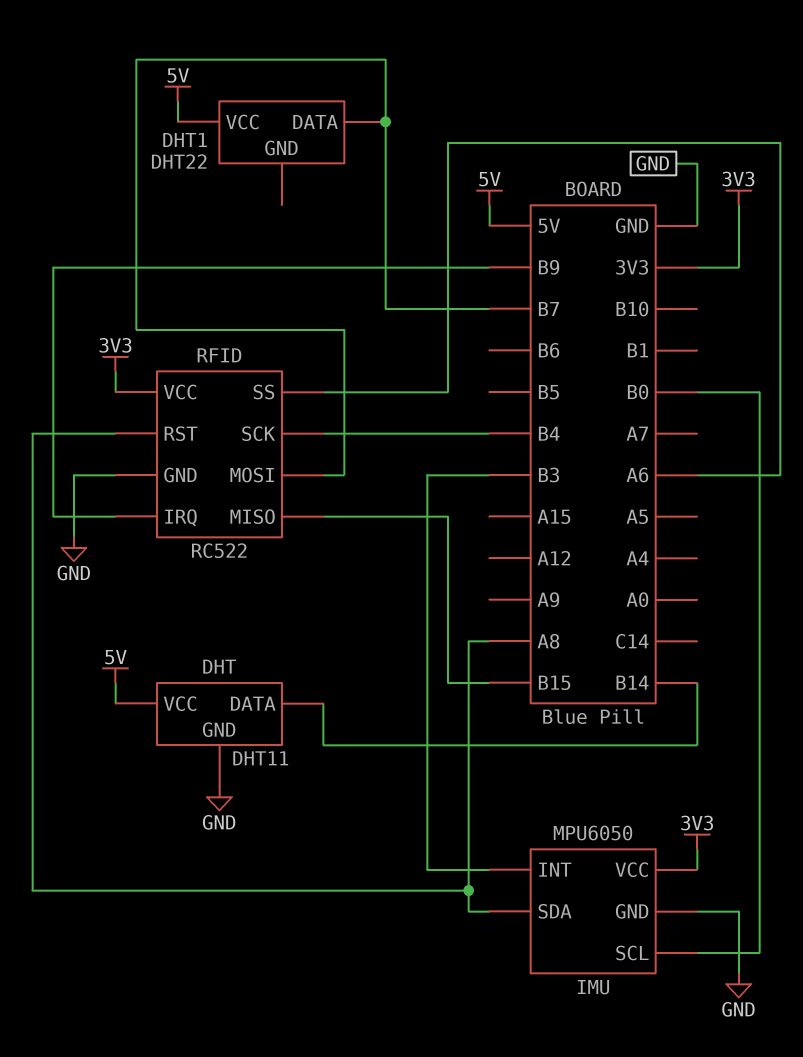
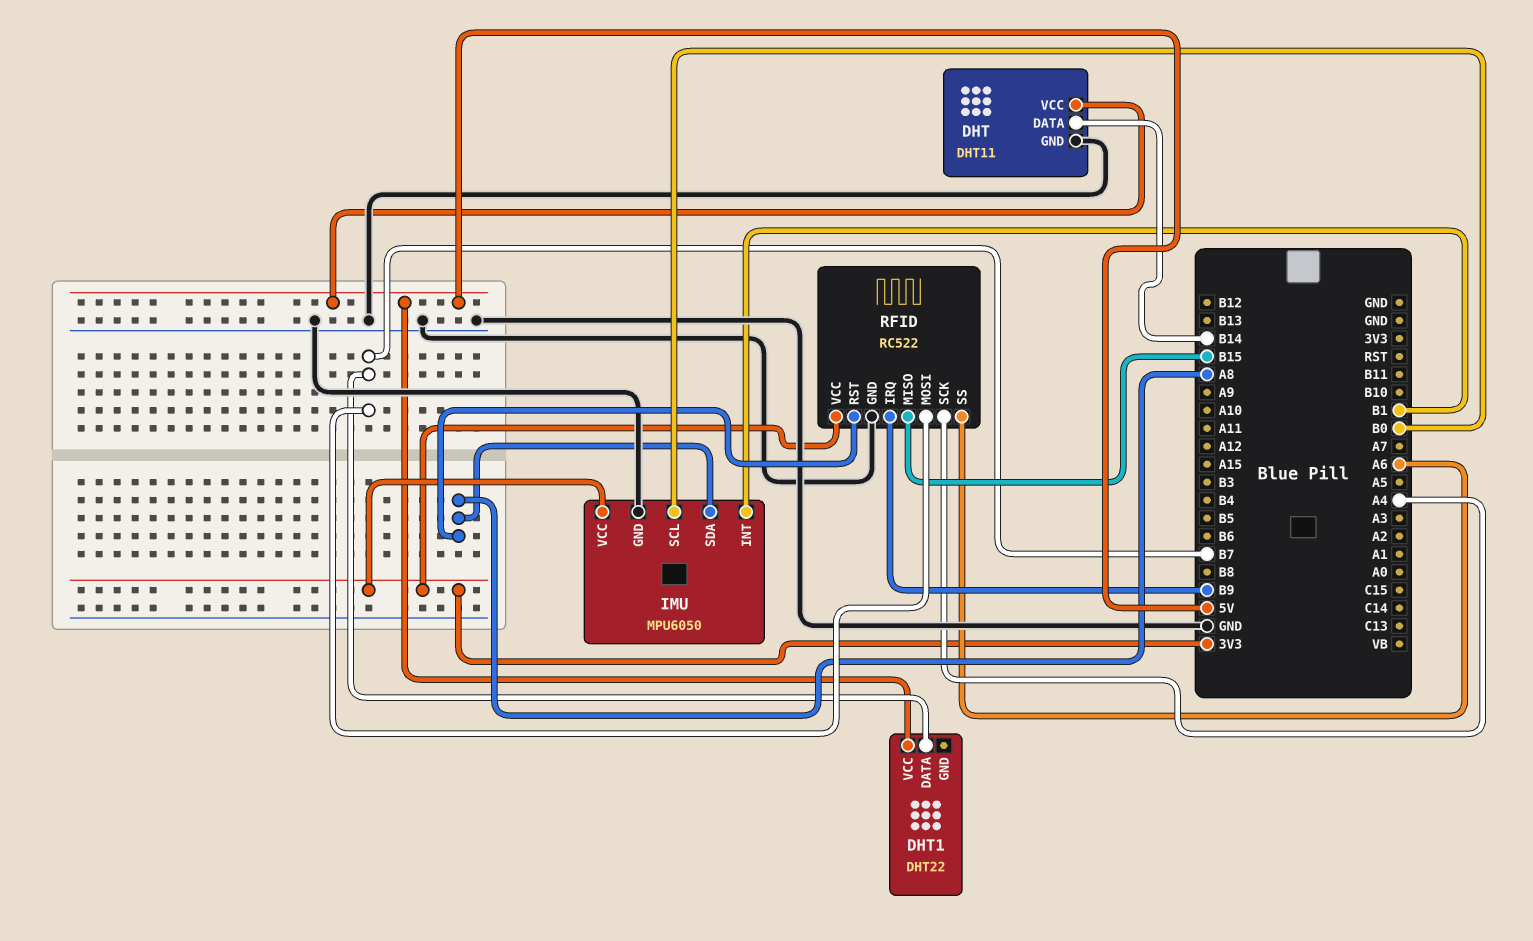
IMU pin INT: B3 -> B1
RFID pin SCK: B4 -> A4

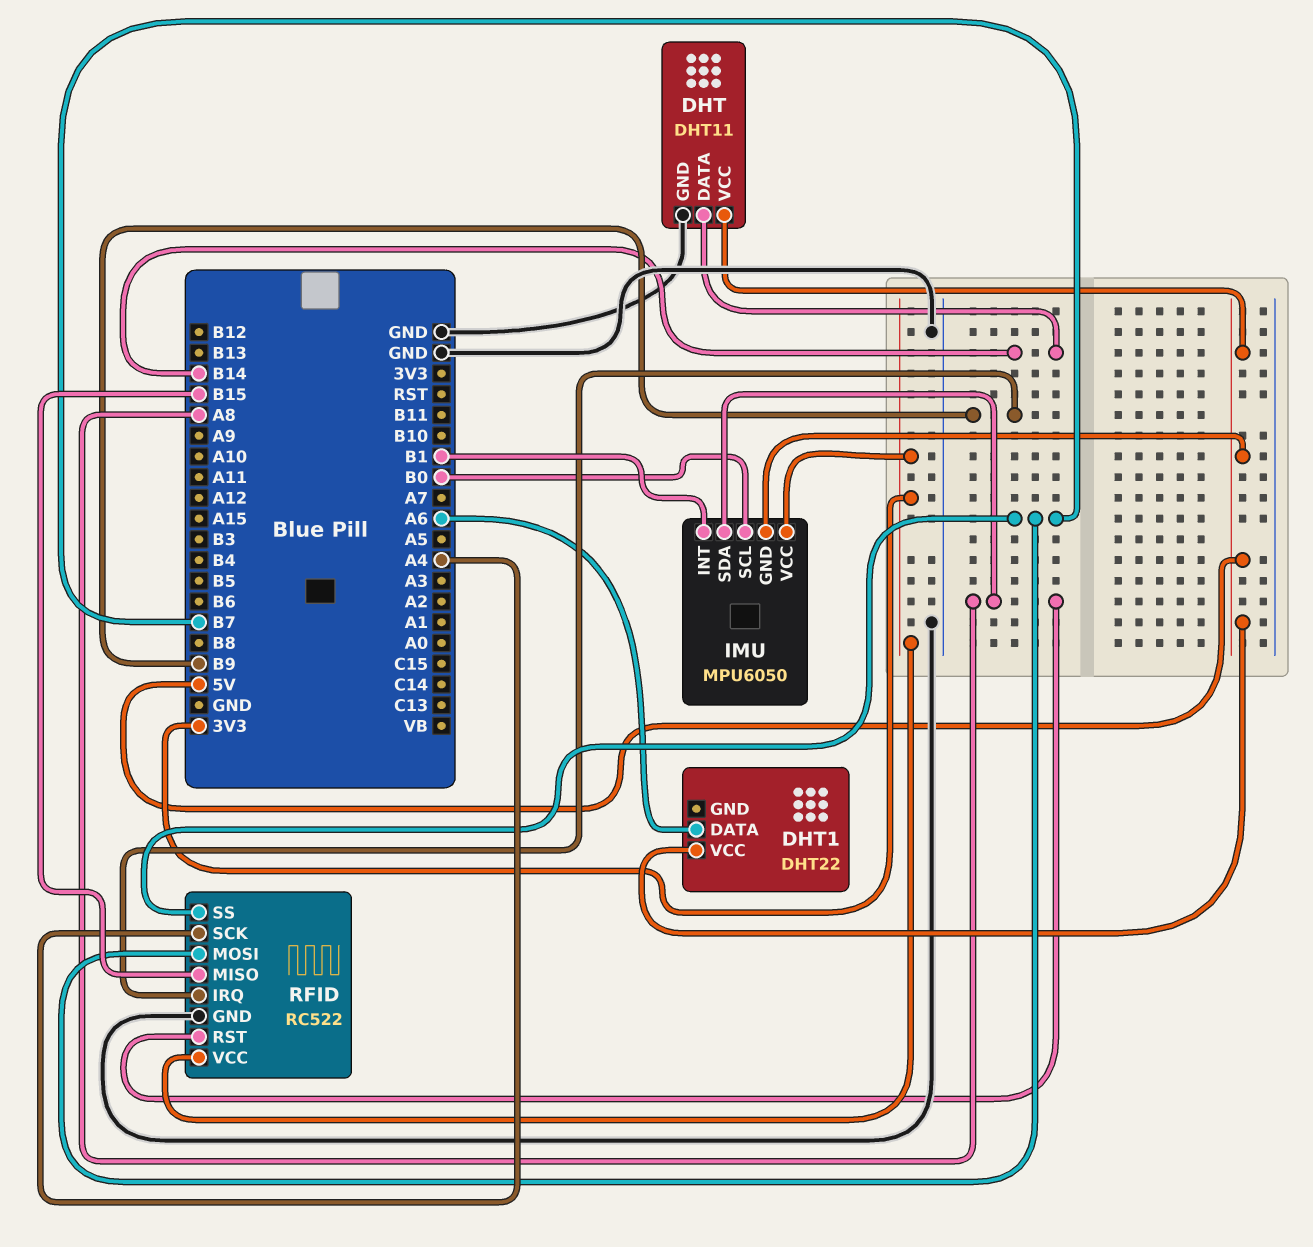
DHT1 pin DATA: B7 -> A6
IMU pin GND: GND -> 5V
RFID pin SS: A6 -> B7

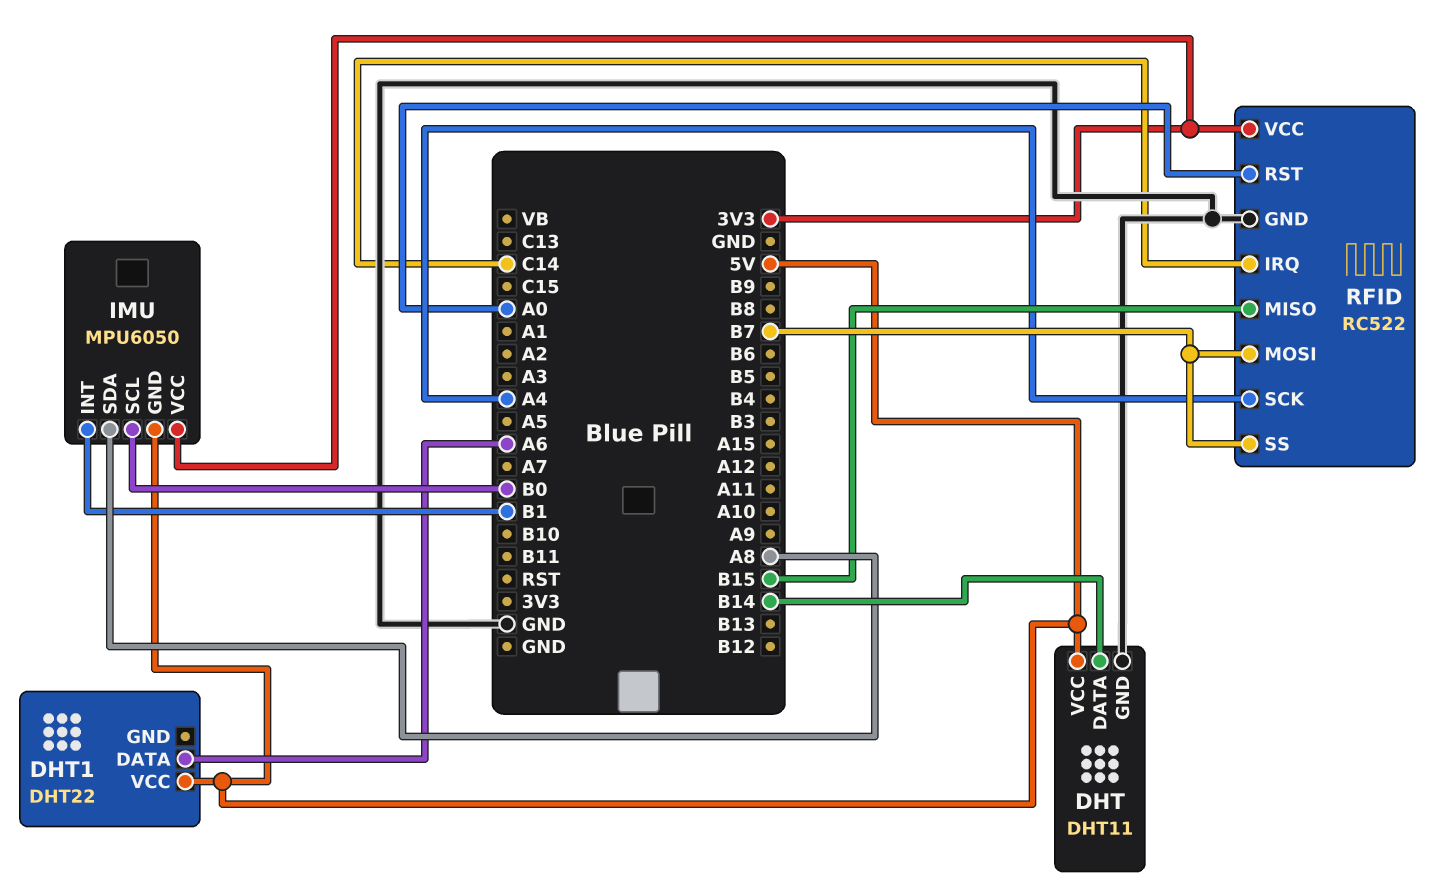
RFID pin IRQ: B9 -> C14
RFID pin RST: A8 -> A0

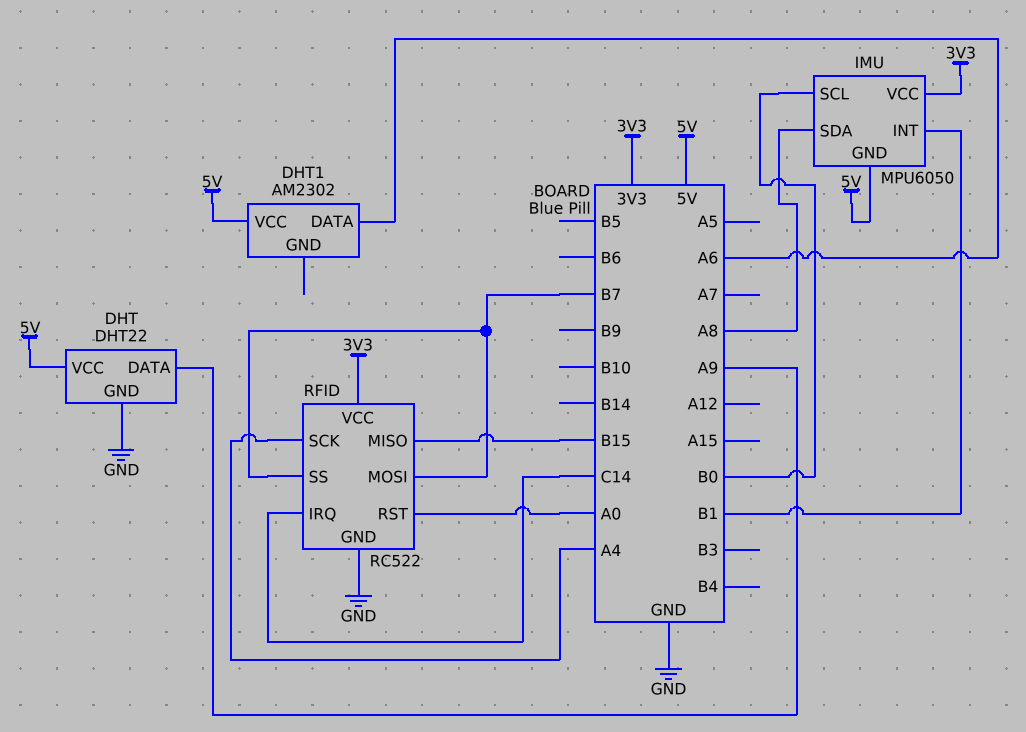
DHT: DHT11 -> DHT22
DHT pin DATA: B14 -> A9
DHT1: DHT22 -> AM2302

